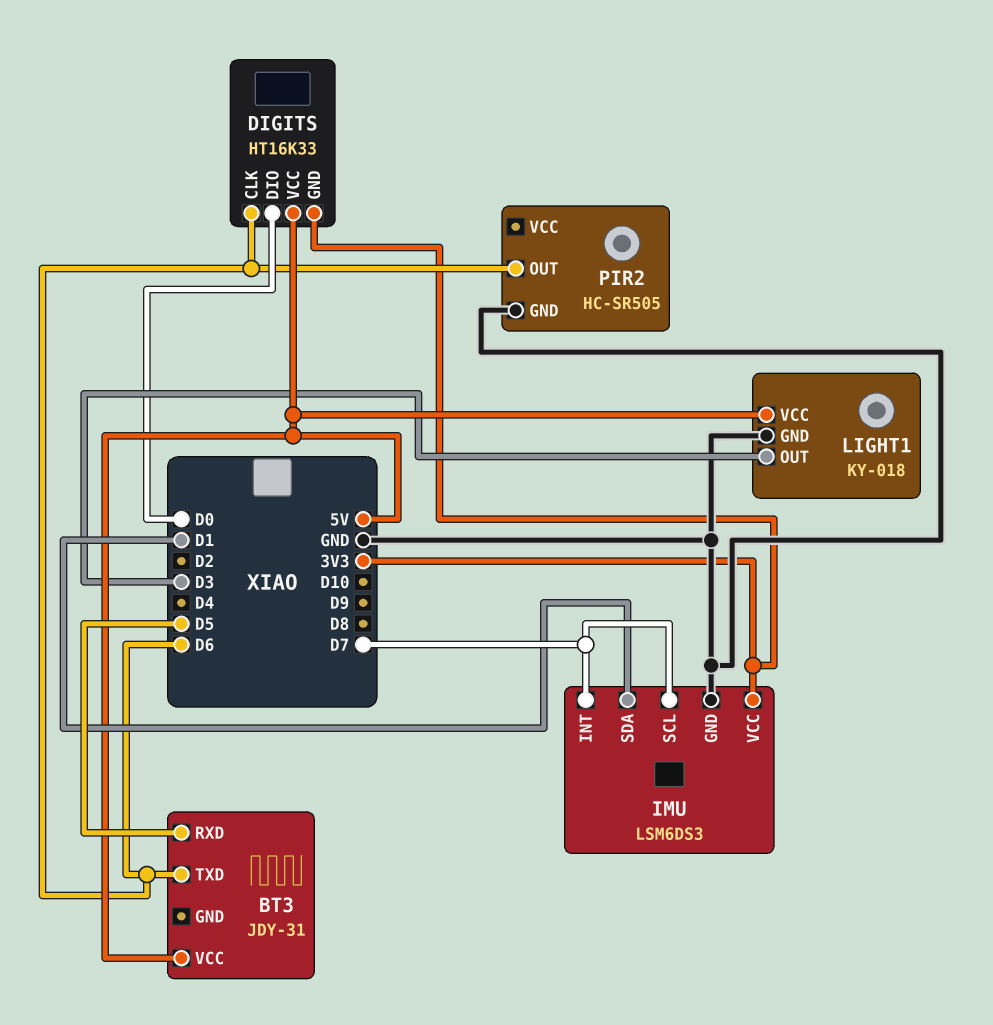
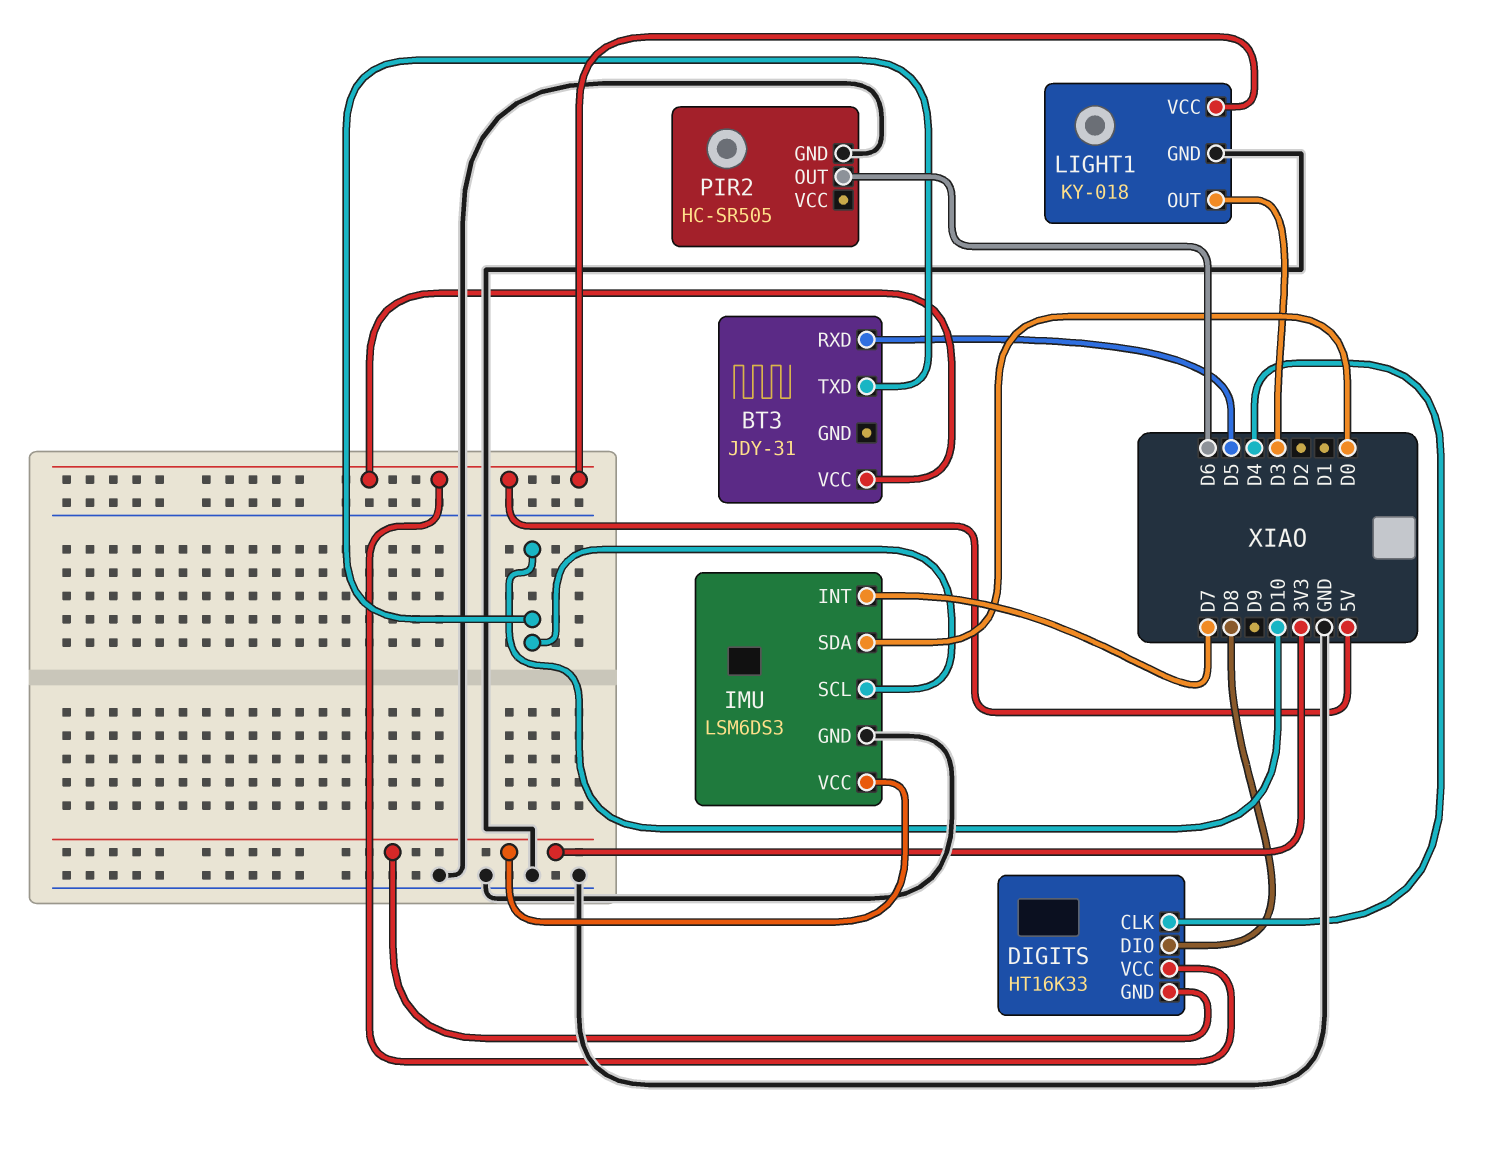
BT3 pin TXD: D6 -> D10
DIGITS pin CLK: D6 -> D4
DIGITS pin DIO: D0 -> D8
IMU pin SCL: D7 -> D10
IMU pin SDA: D1 -> D0

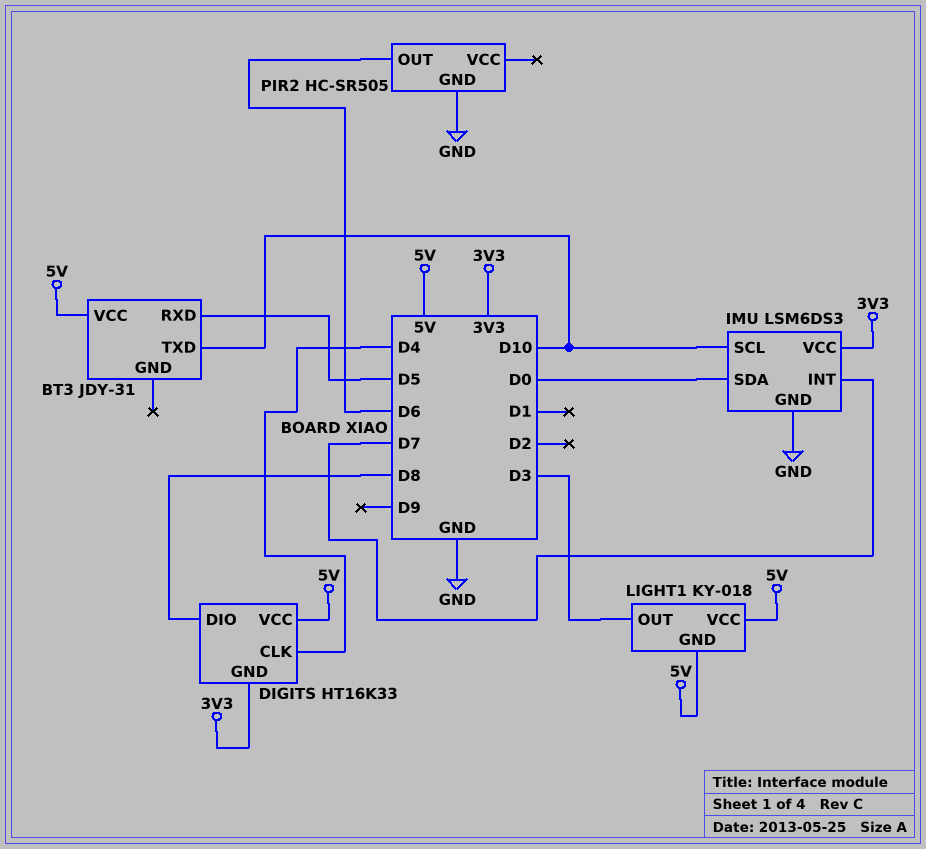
LIGHT1 pin GND: GND -> 5V

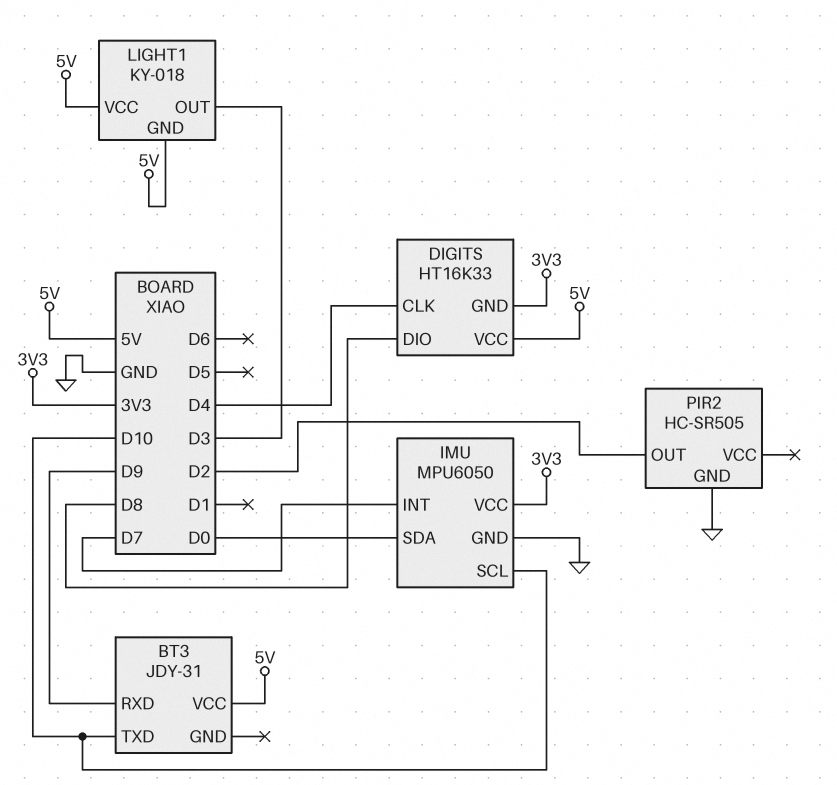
BT3 pin RXD: D5 -> D9
IMU: LSM6DS3 -> MPU6050
PIR2 pin OUT: D6 -> D2

